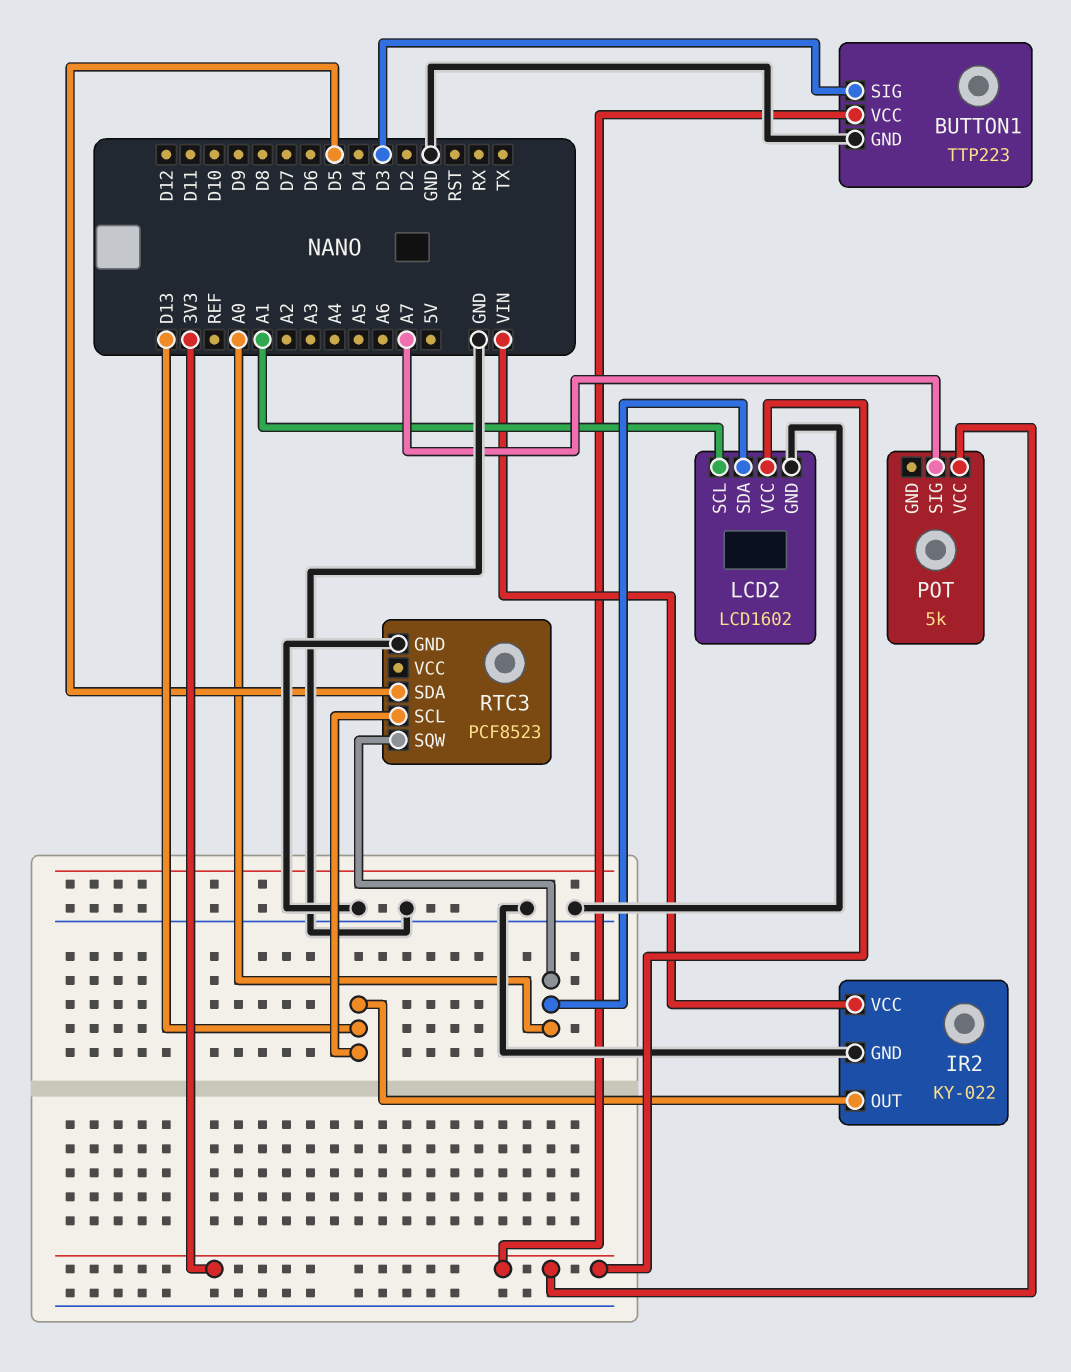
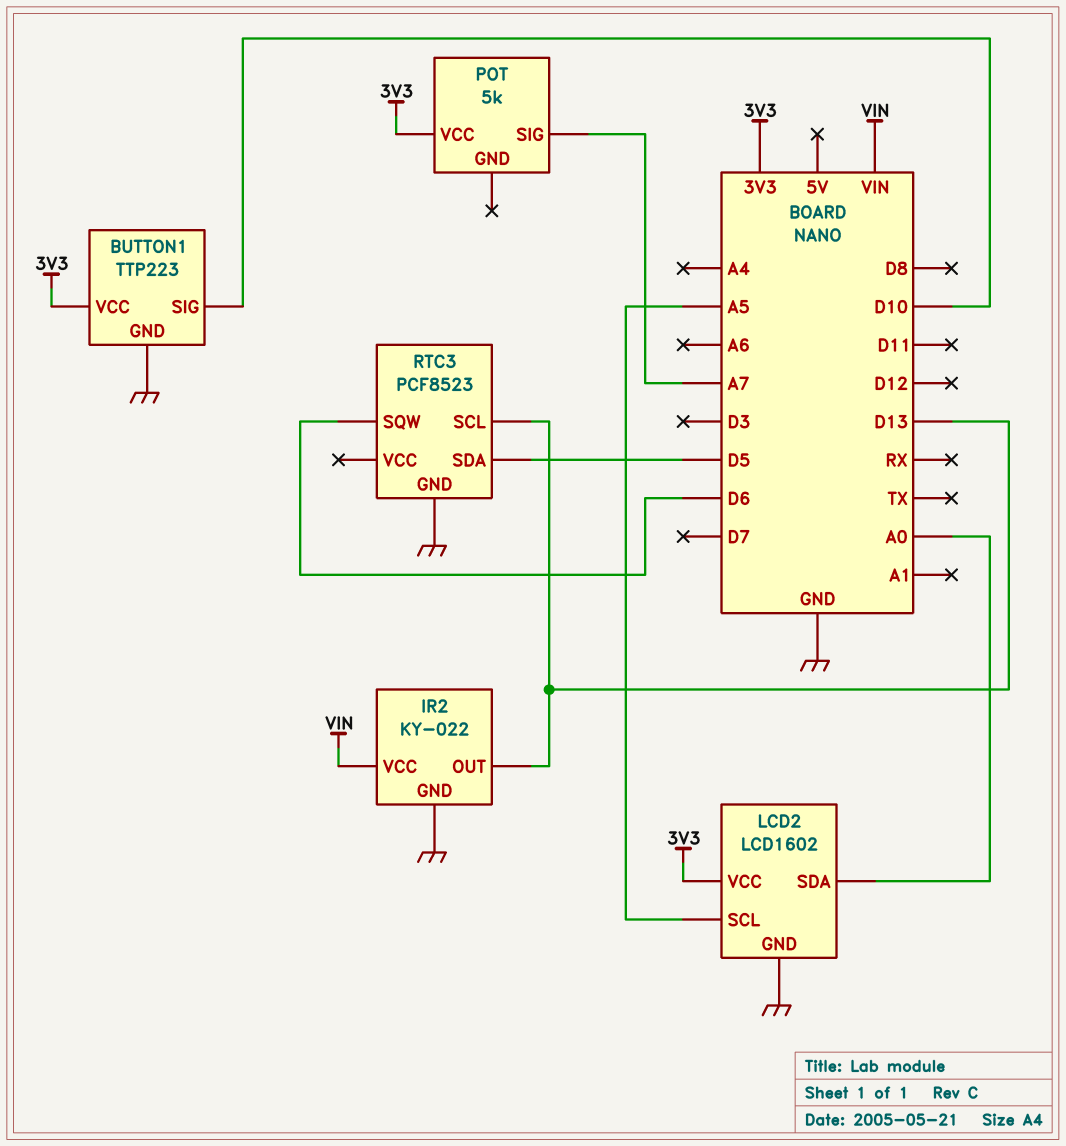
BUTTON1 pin SIG: D3 -> D10
LCD2 pin SCL: A1 -> A5
RTC3 pin SQW: A0 -> D6

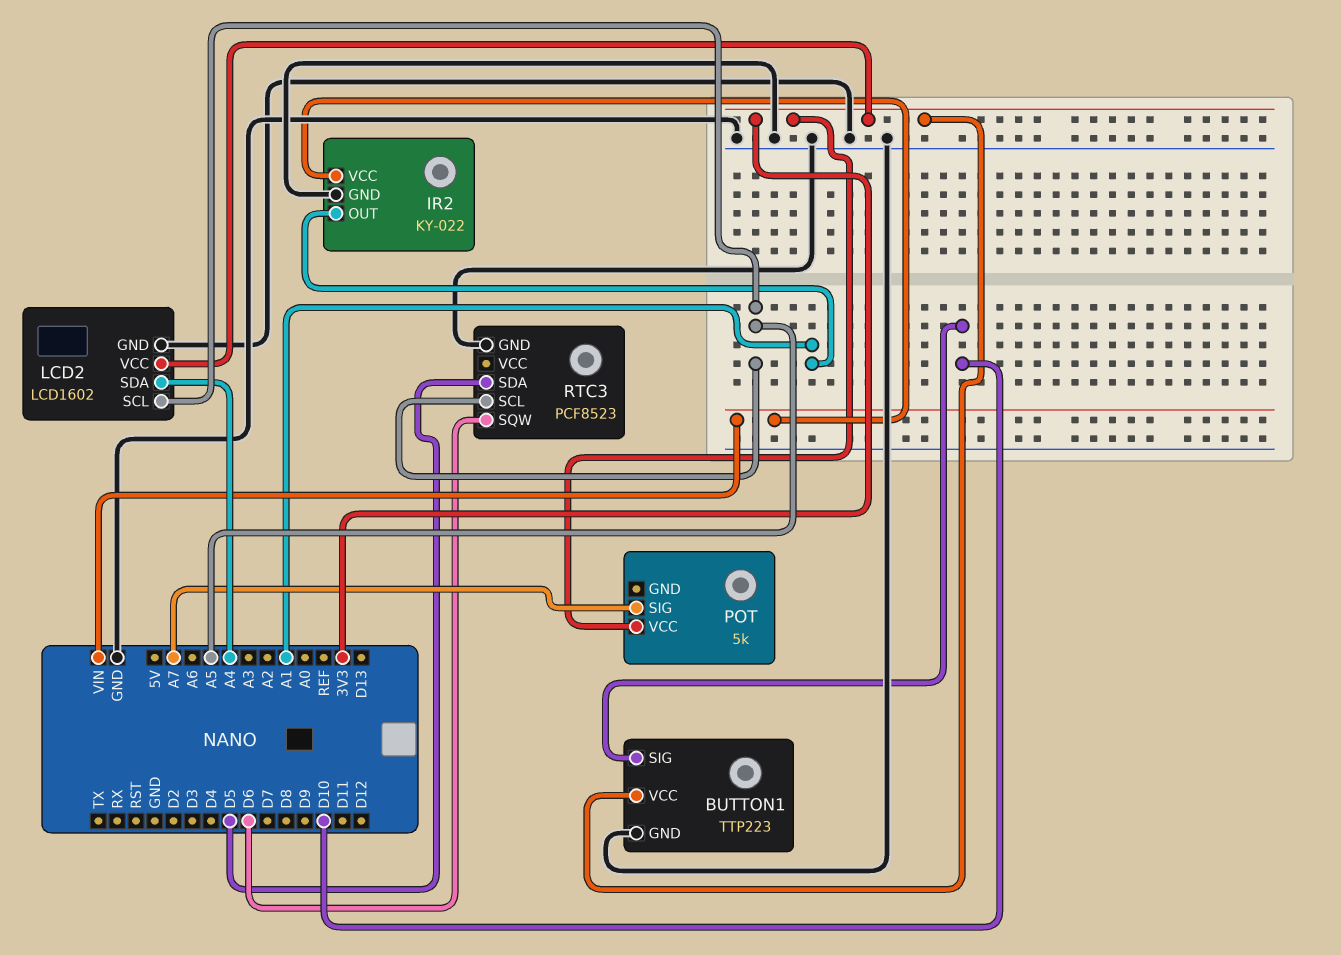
IR2 pin OUT: D13 -> A1
LCD2 pin SDA: A0 -> A4
RTC3 pin SCL: D13 -> A5

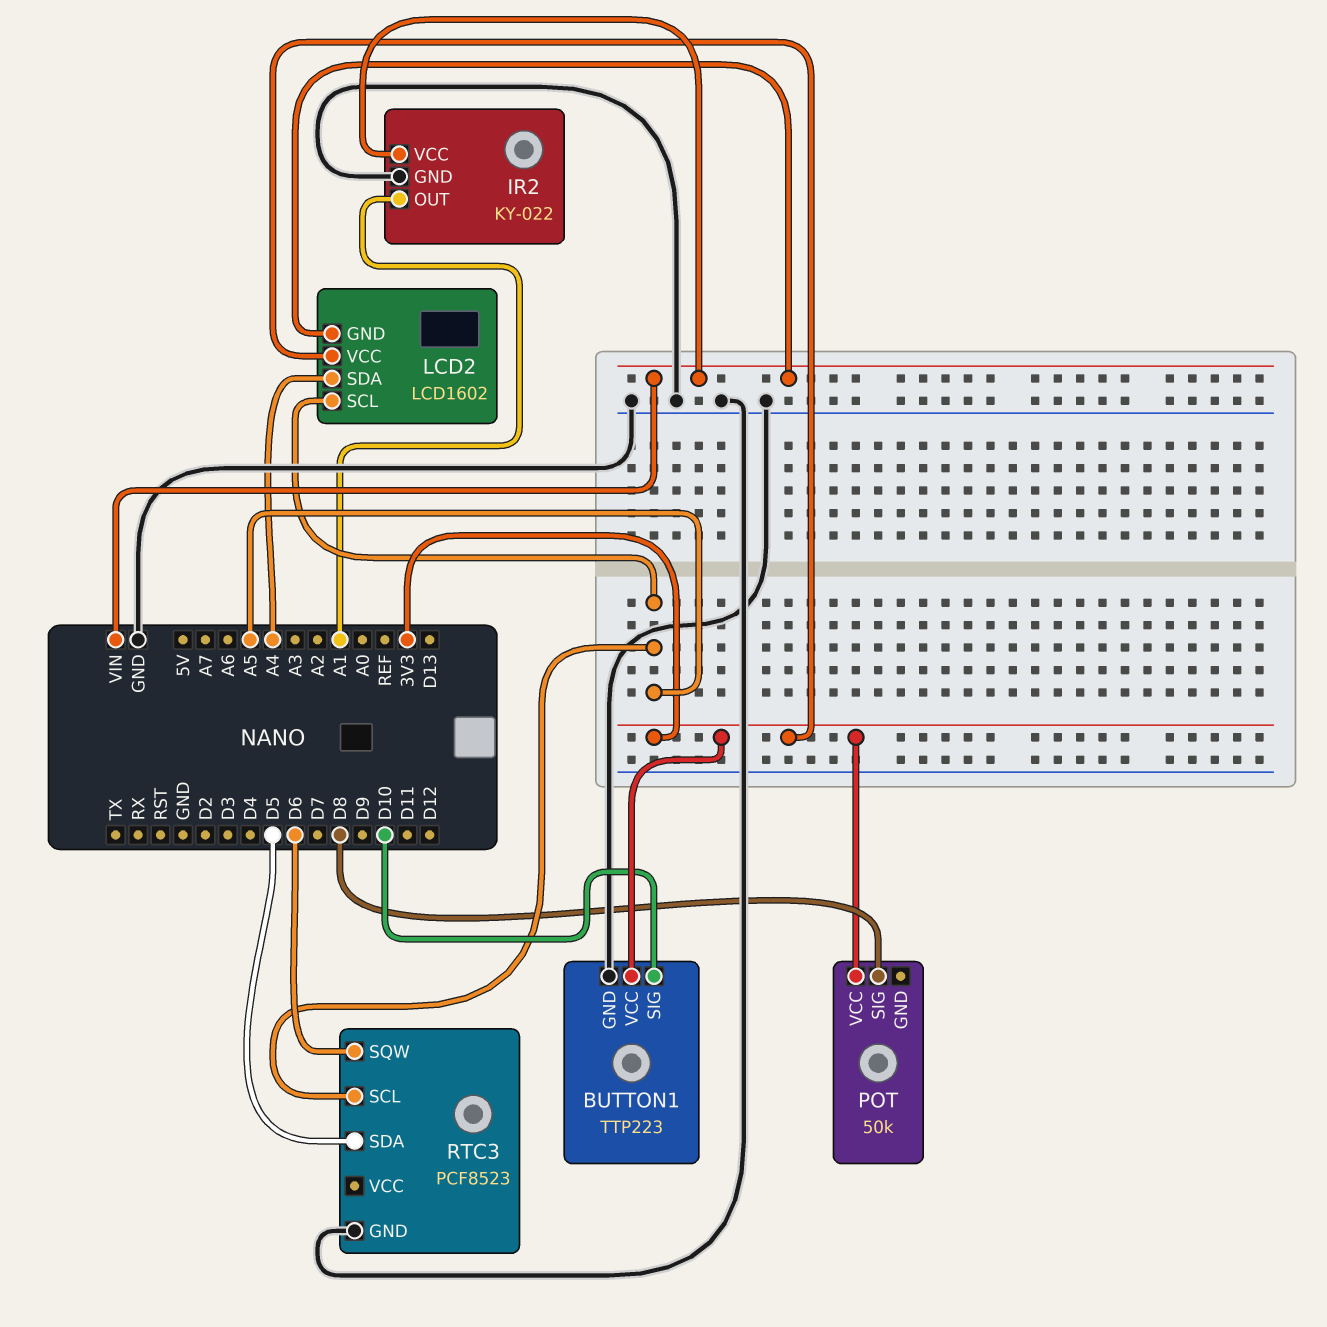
LCD2 pin GND: GND -> VIN
POT: 5k -> 50k
POT pin SIG: A7 -> D8

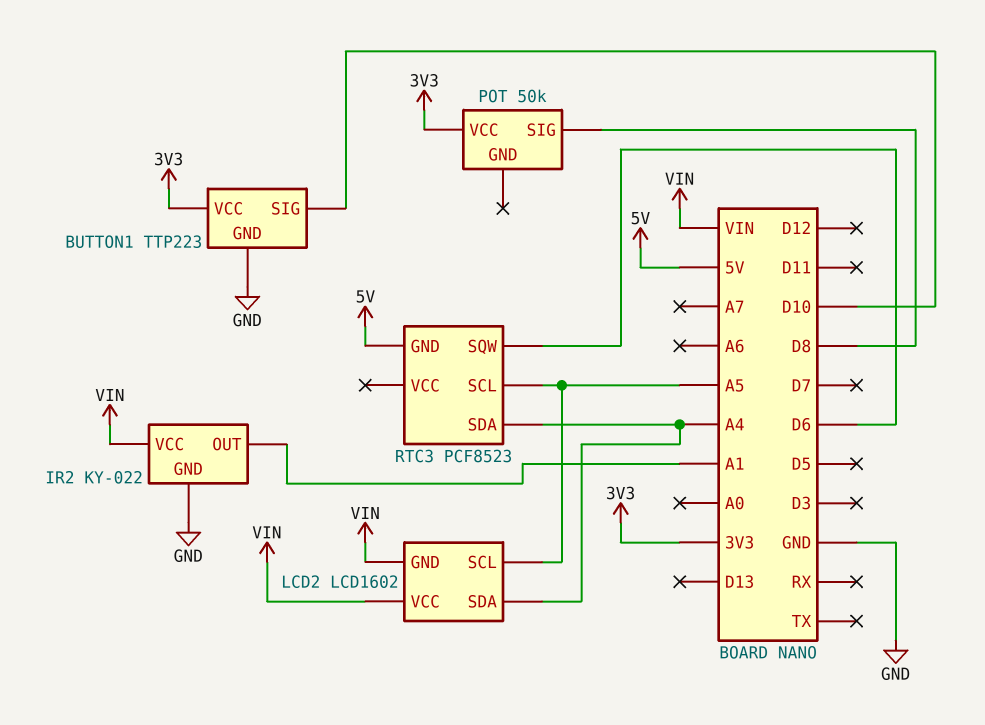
LCD2 pin VCC: 3V3 -> VIN
RTC3 pin GND: GND -> 5V
RTC3 pin SDA: D5 -> A4

